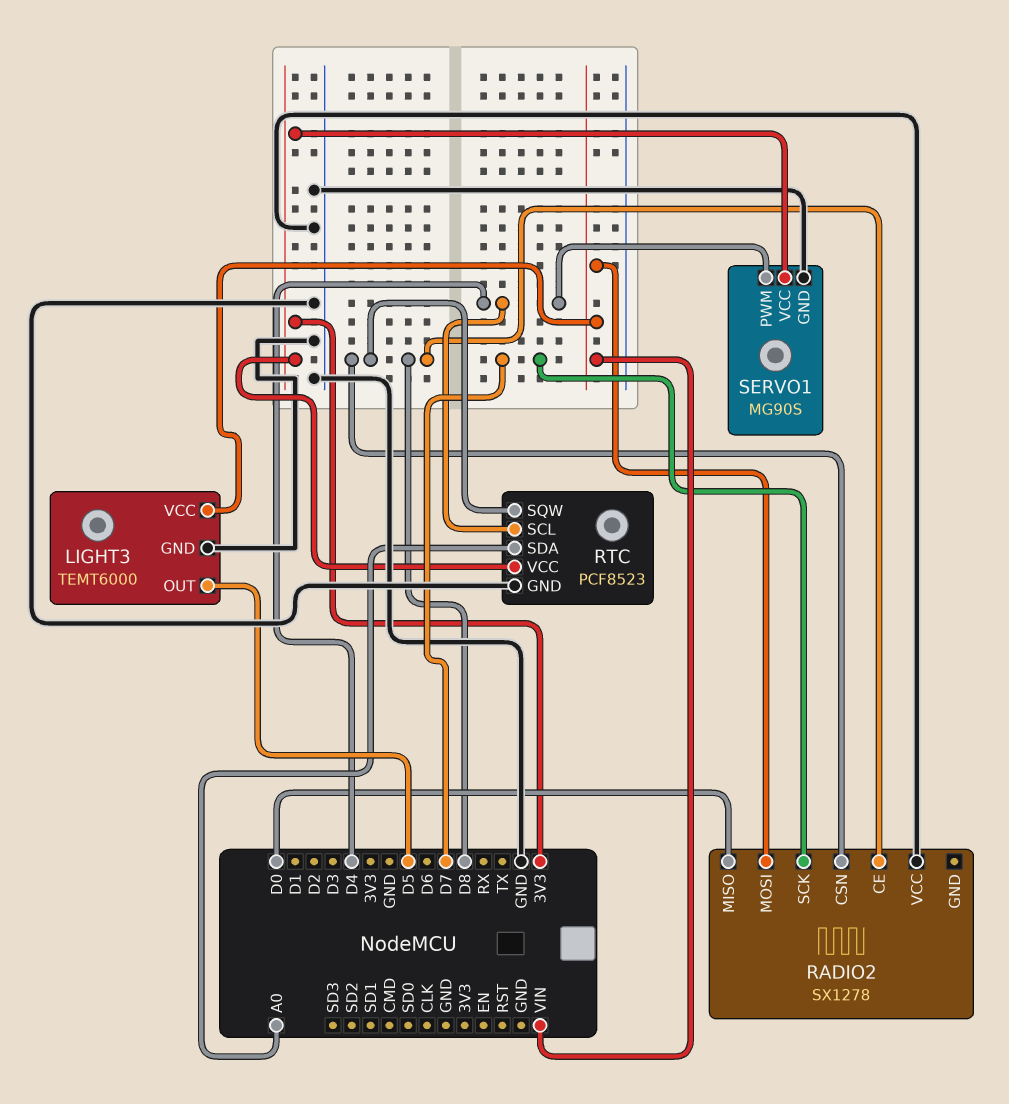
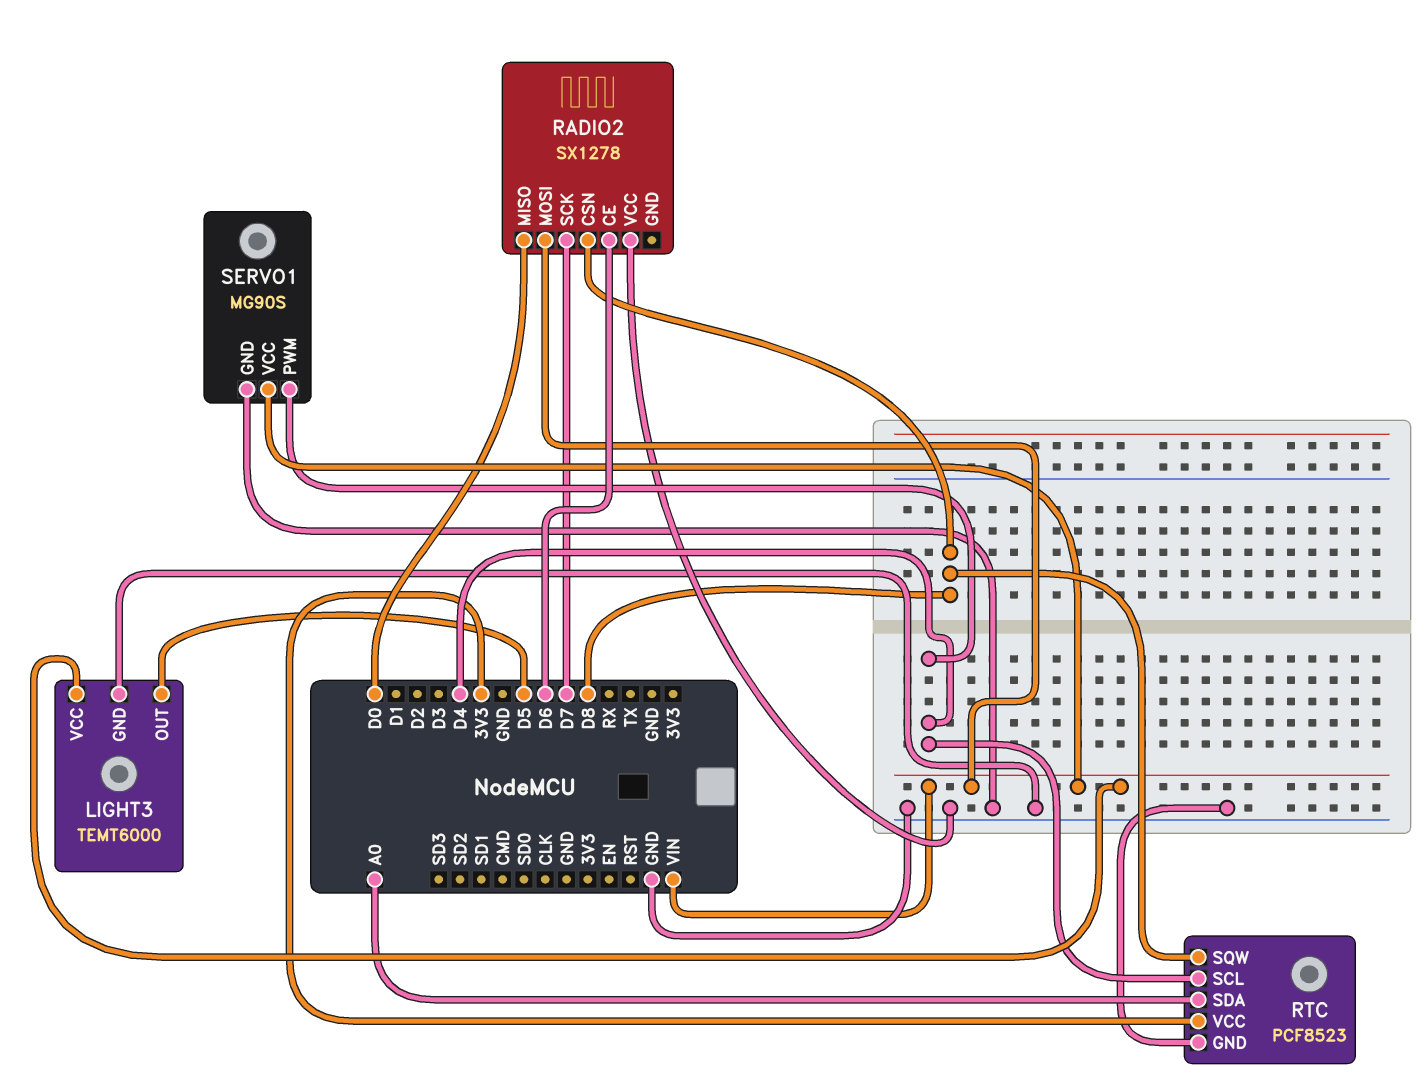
RADIO2 pin CE: D8 -> D6
SERVO1 pin VCC: 3V3 -> VIN

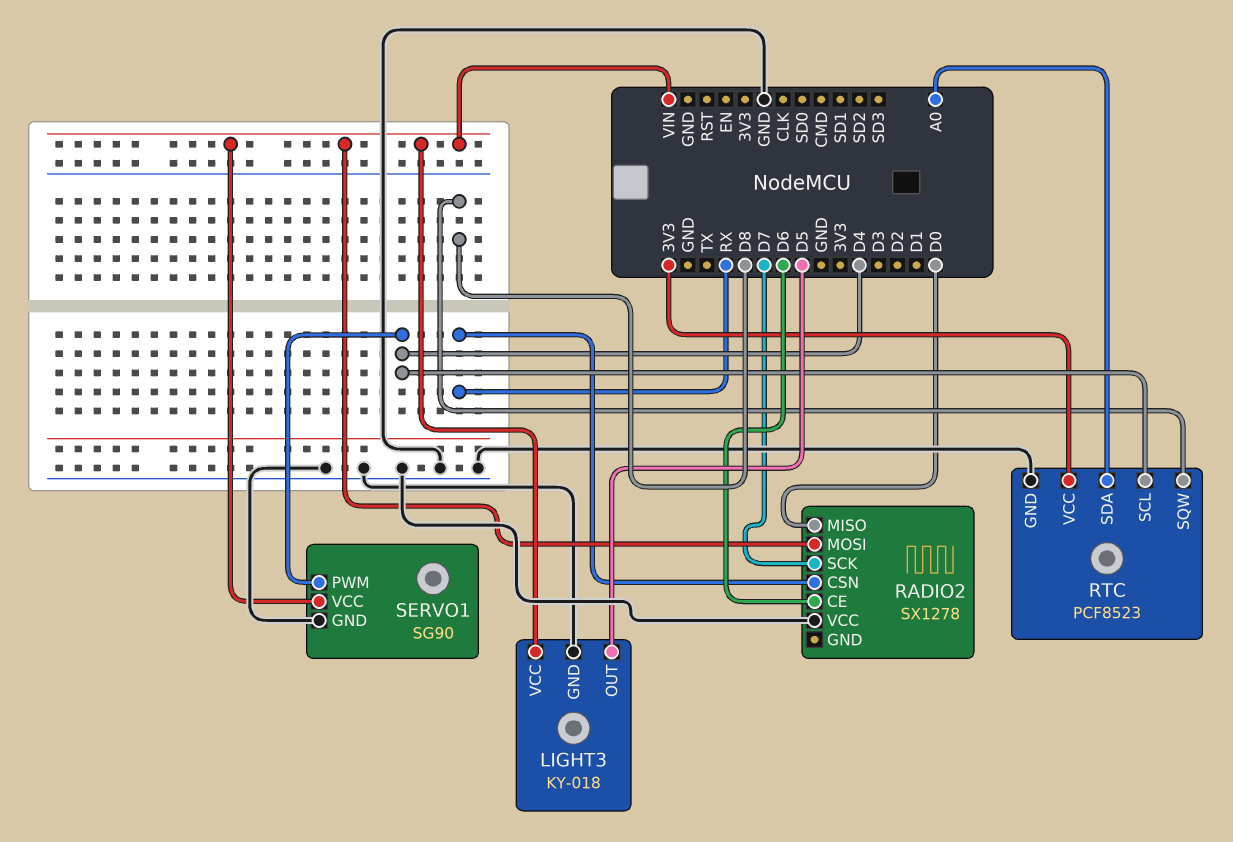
LIGHT3: TEMT6000 -> KY-018
RADIO2 pin CSN: D8 -> RX
SERVO1: MG90S -> SG90

